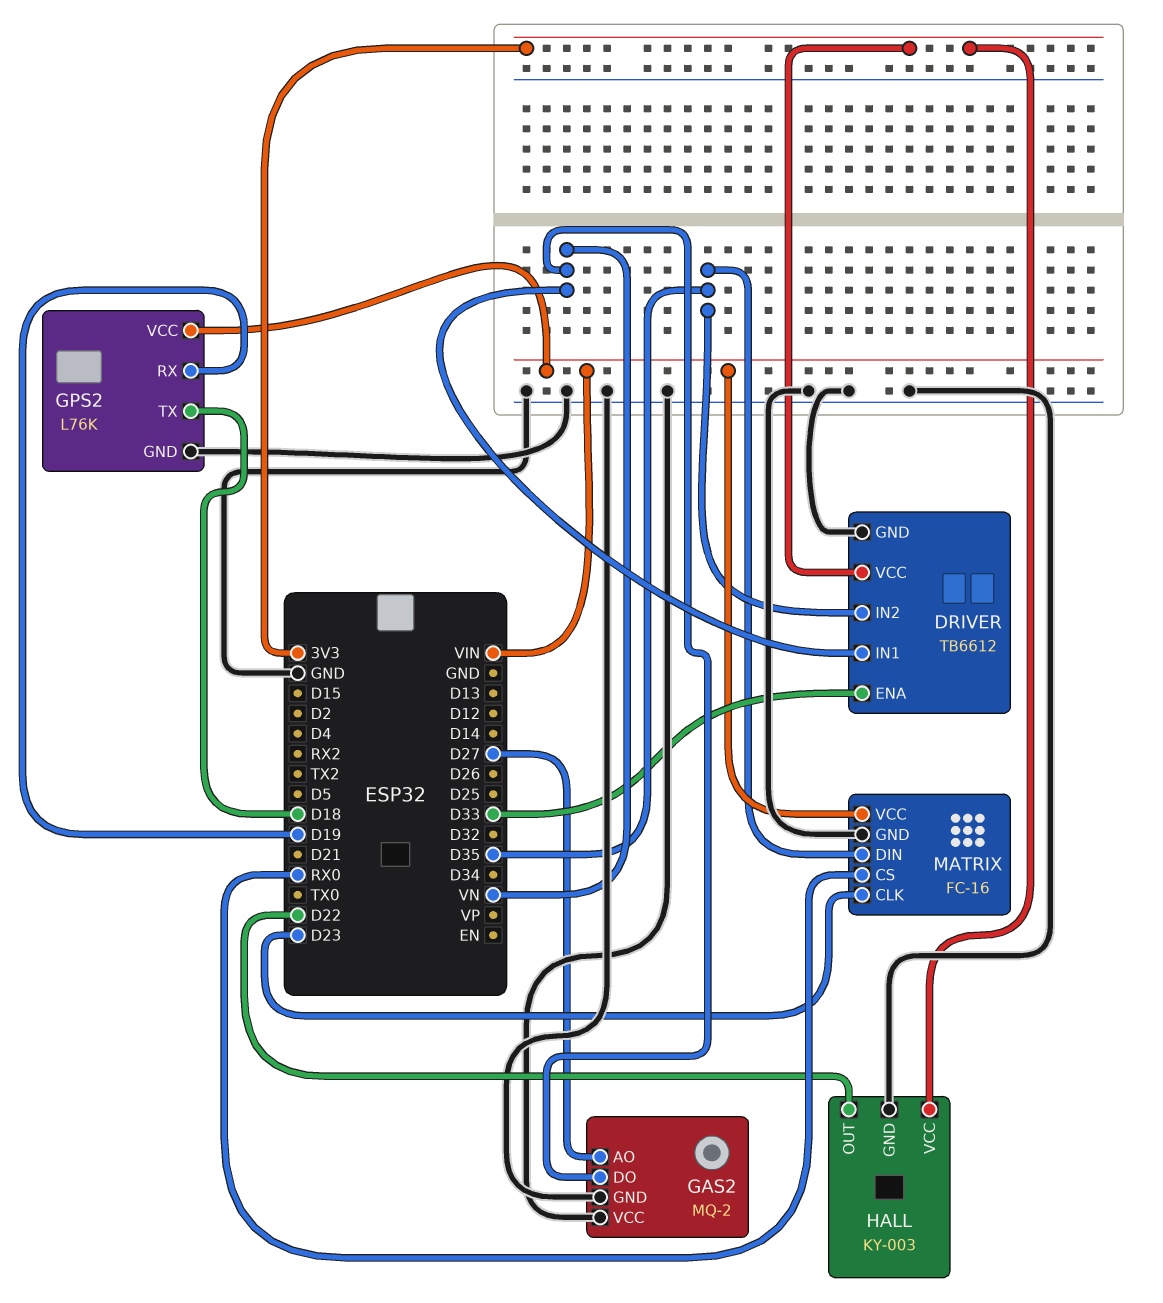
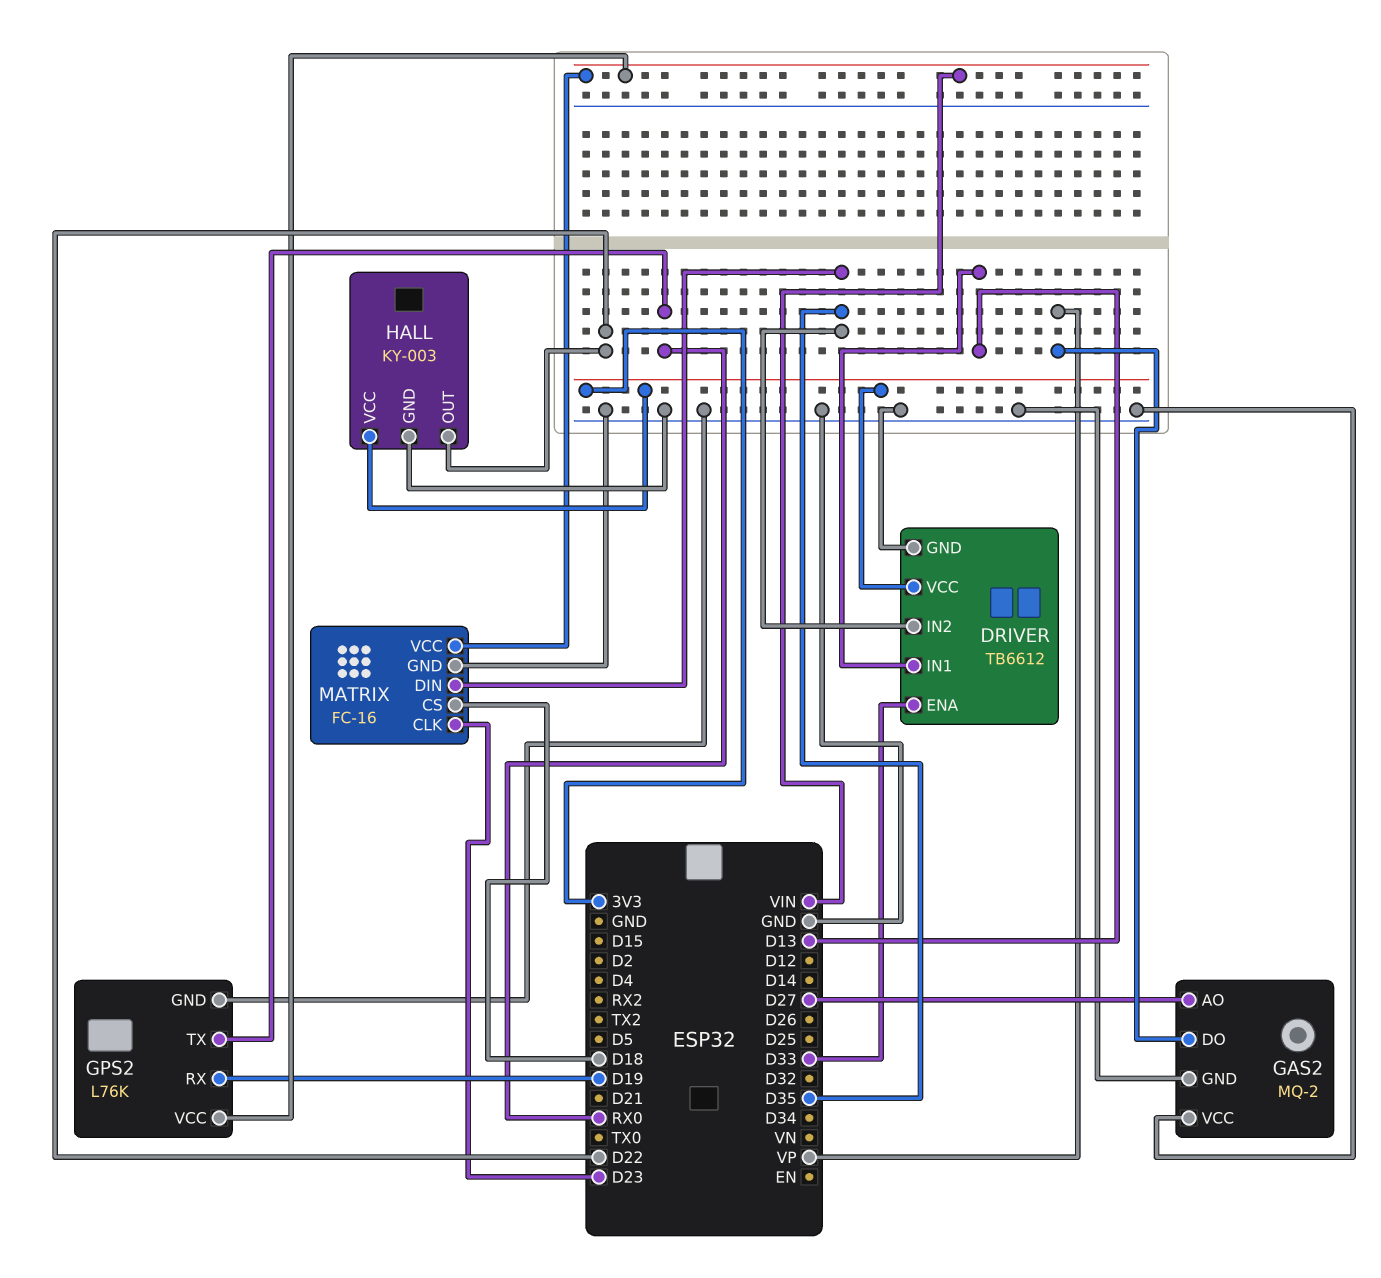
DRIVER pin IN1: VN -> D13
GAS2 pin DO: VN -> VP
GPS2 pin TX: D18 -> RX0
MATRIX pin CS: RX0 -> D18

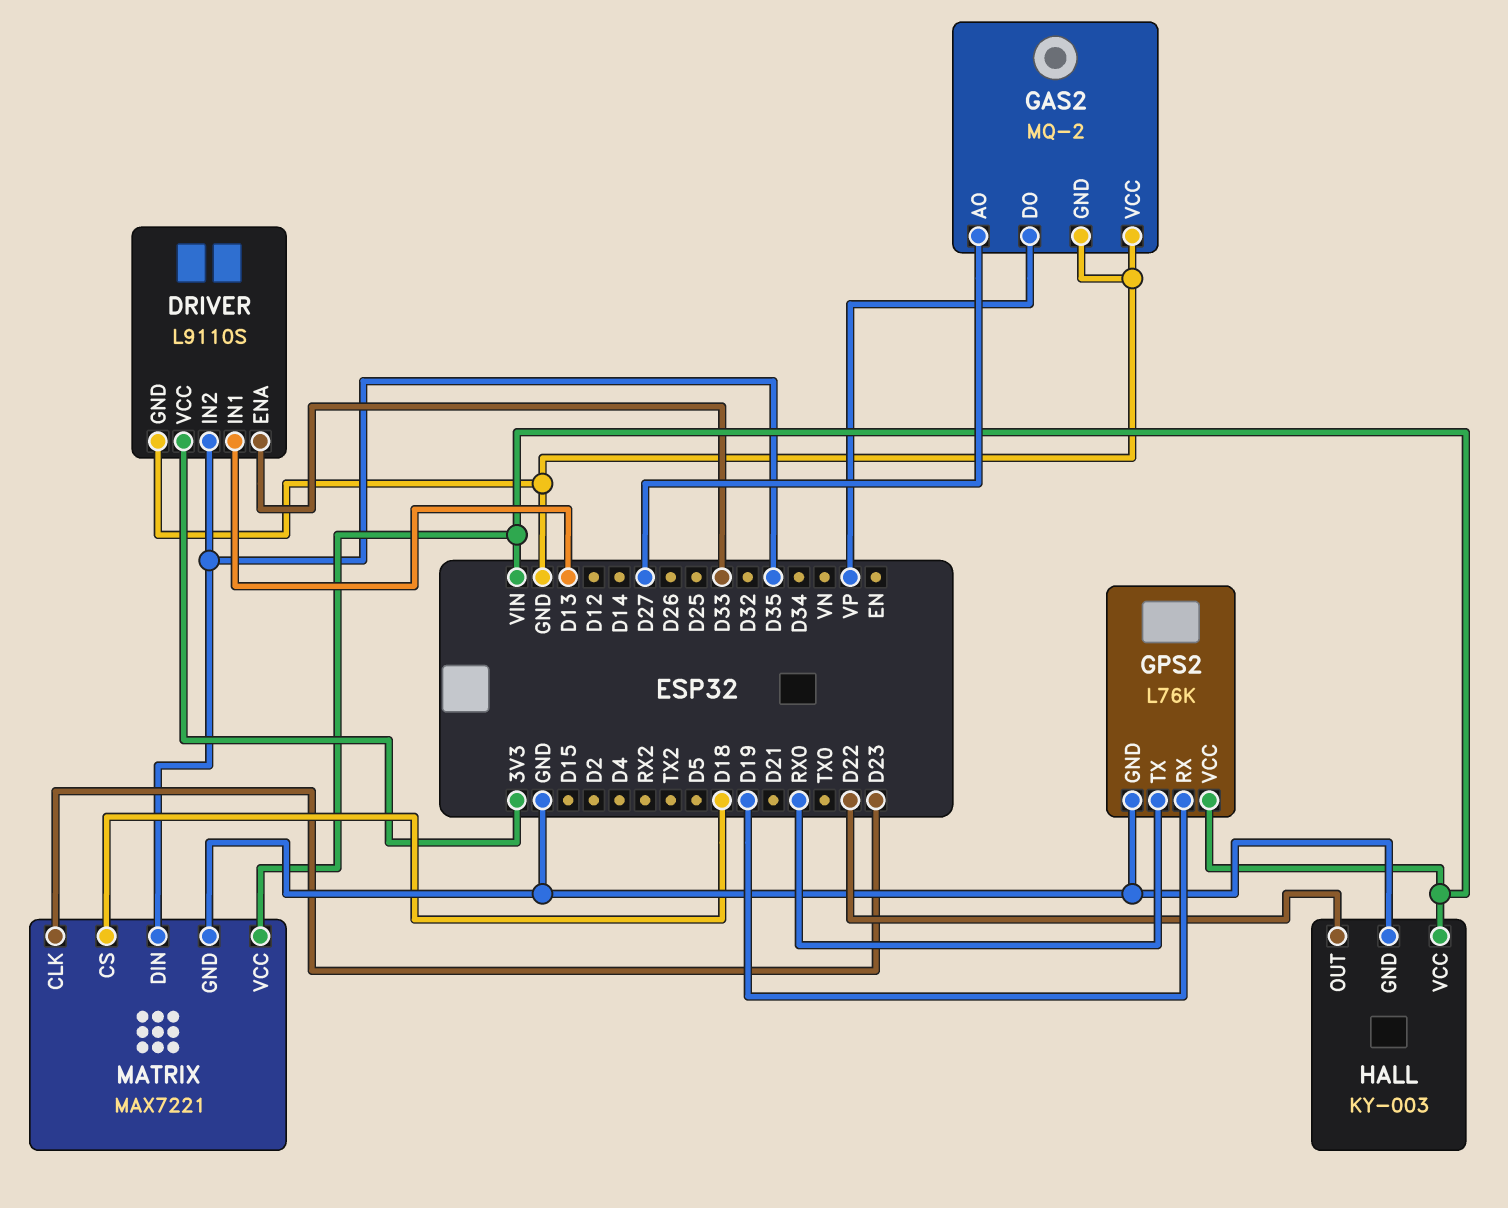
DRIVER: TB6612 -> L9110S
HALL pin VCC: 3V3 -> VIN
MATRIX: FC-16 -> MAX7221

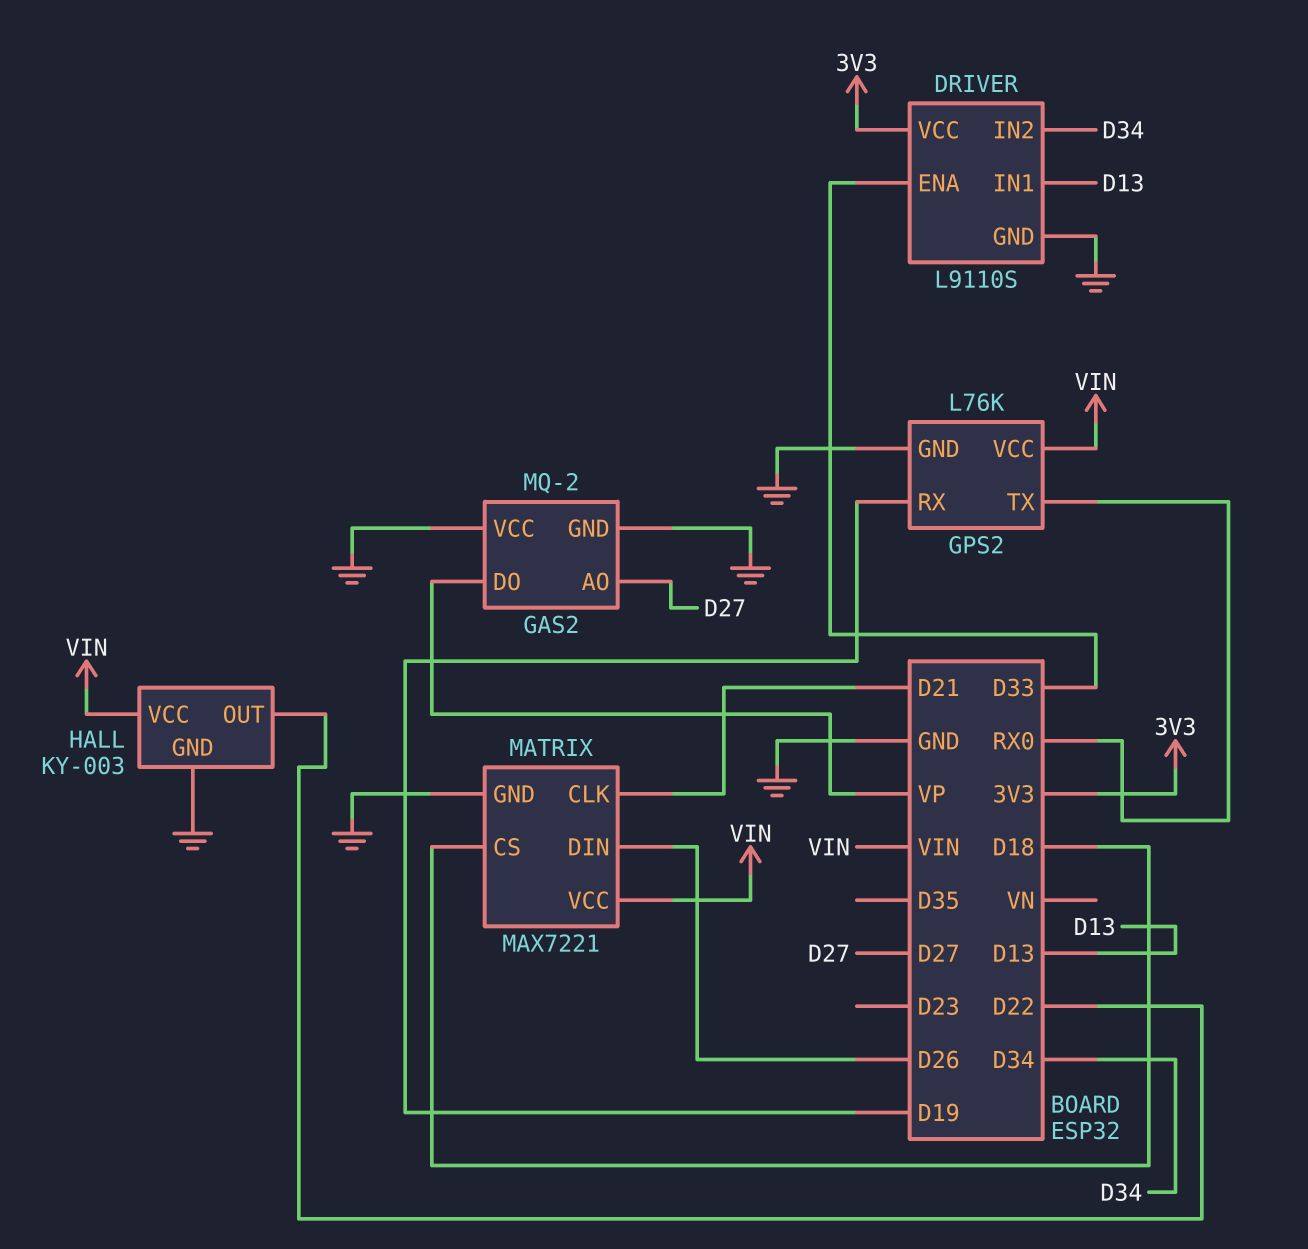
DRIVER pin IN2: D35 -> D34
MATRIX pin CLK: D23 -> D21
MATRIX pin DIN: D35 -> D26

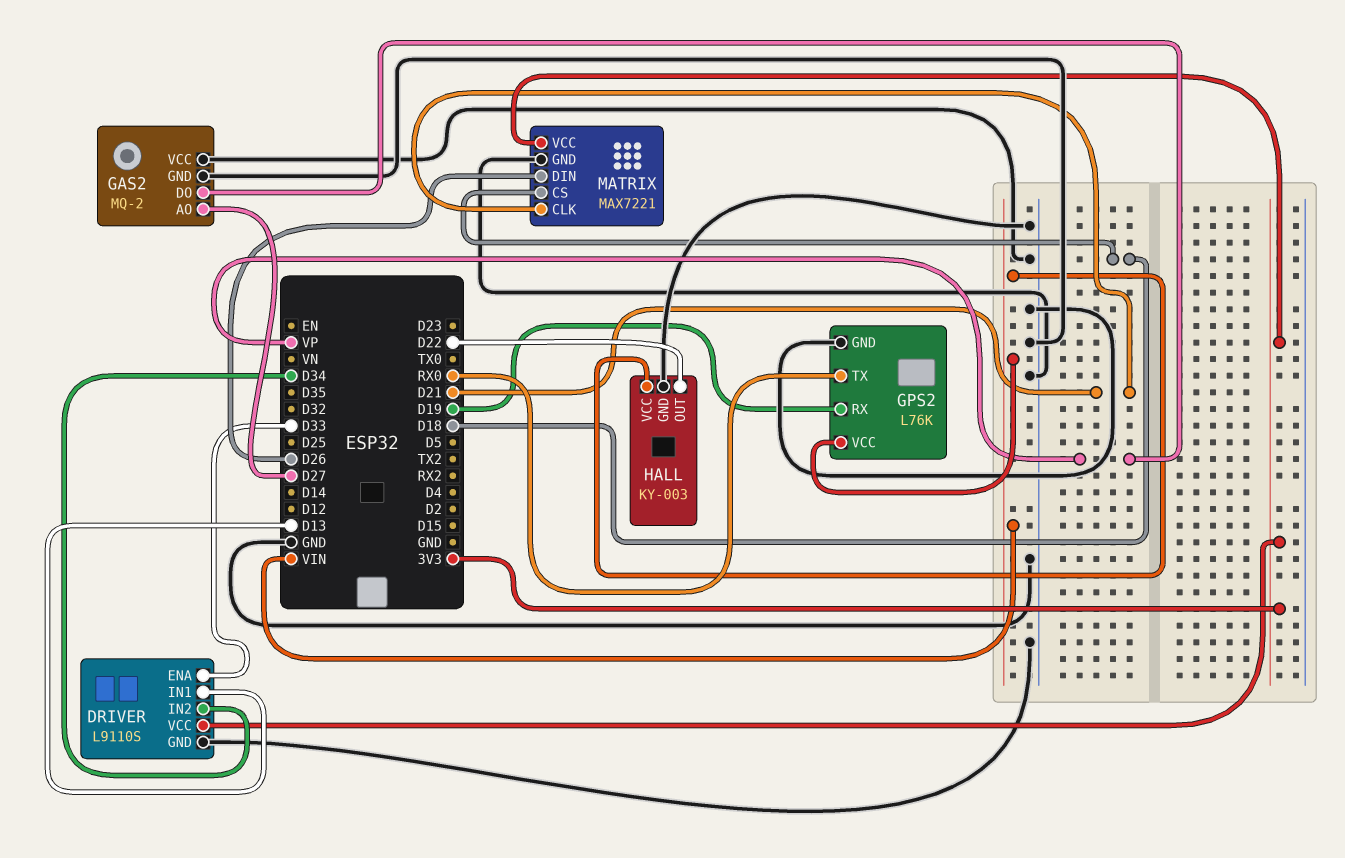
MATRIX pin VCC: VIN -> 3V3

